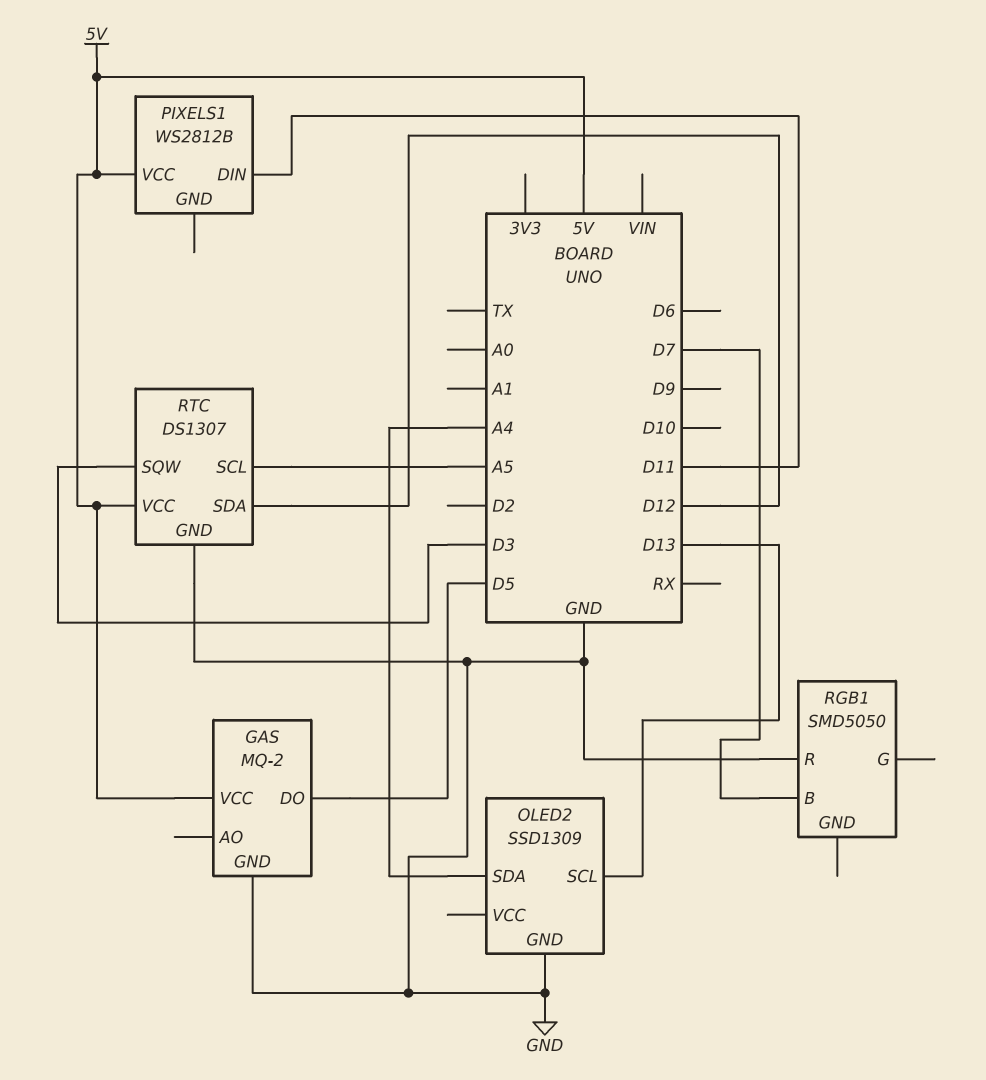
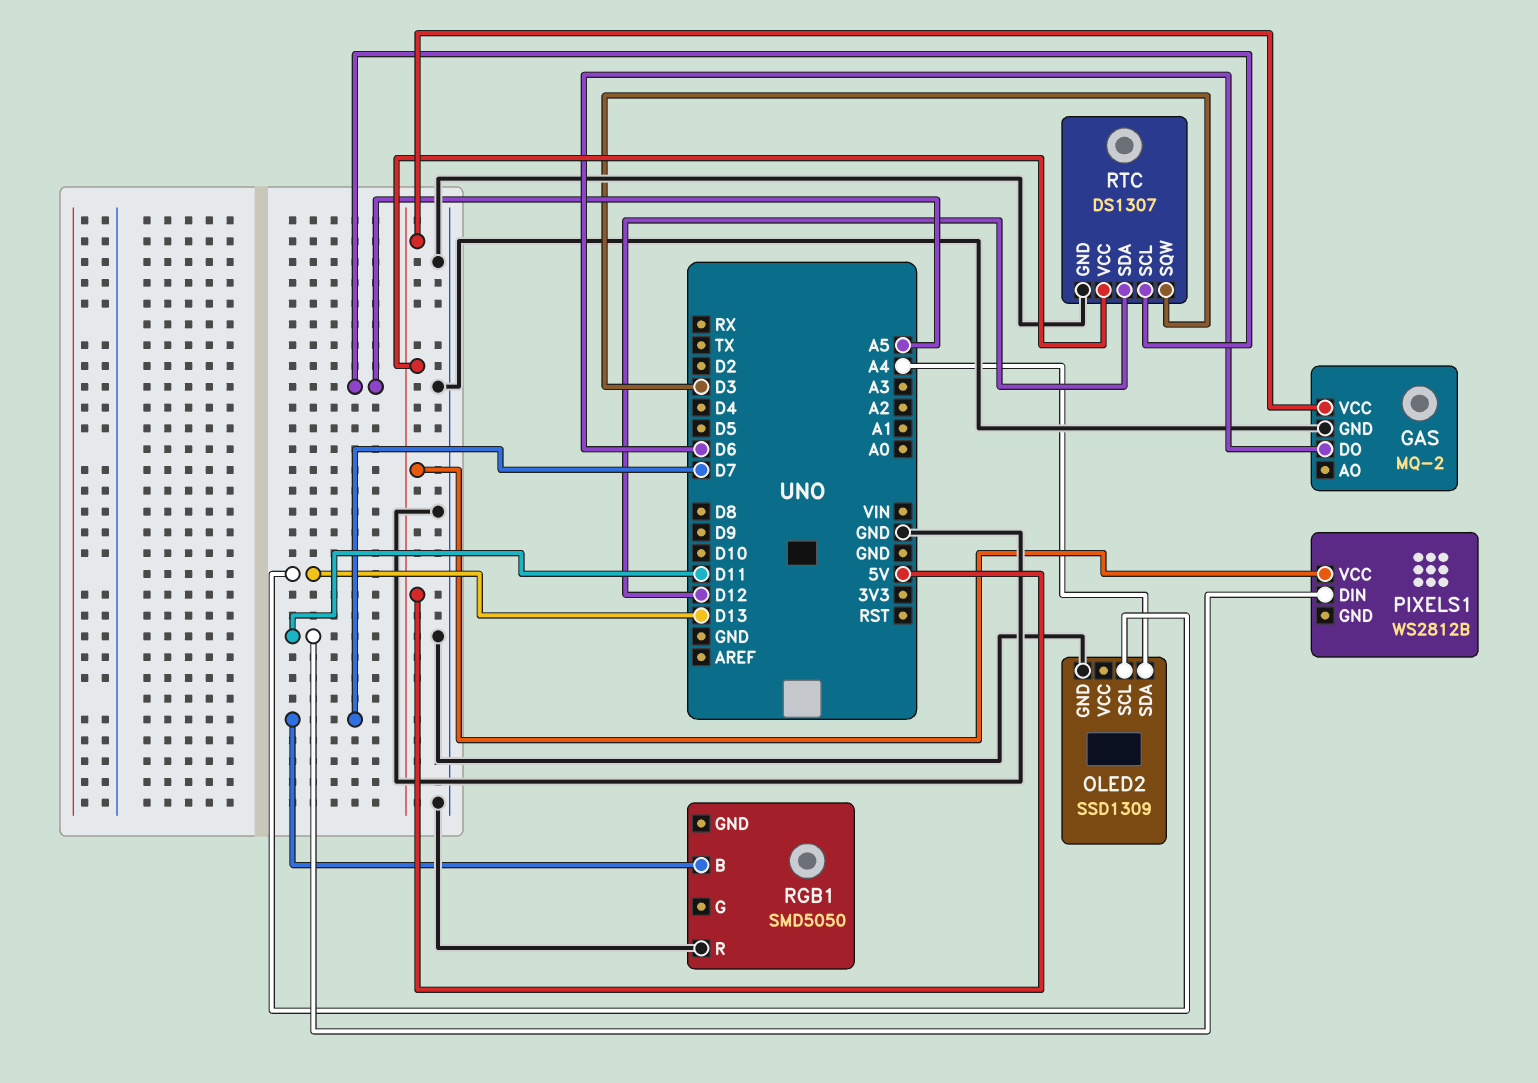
GAS pin DO: D5 -> D6

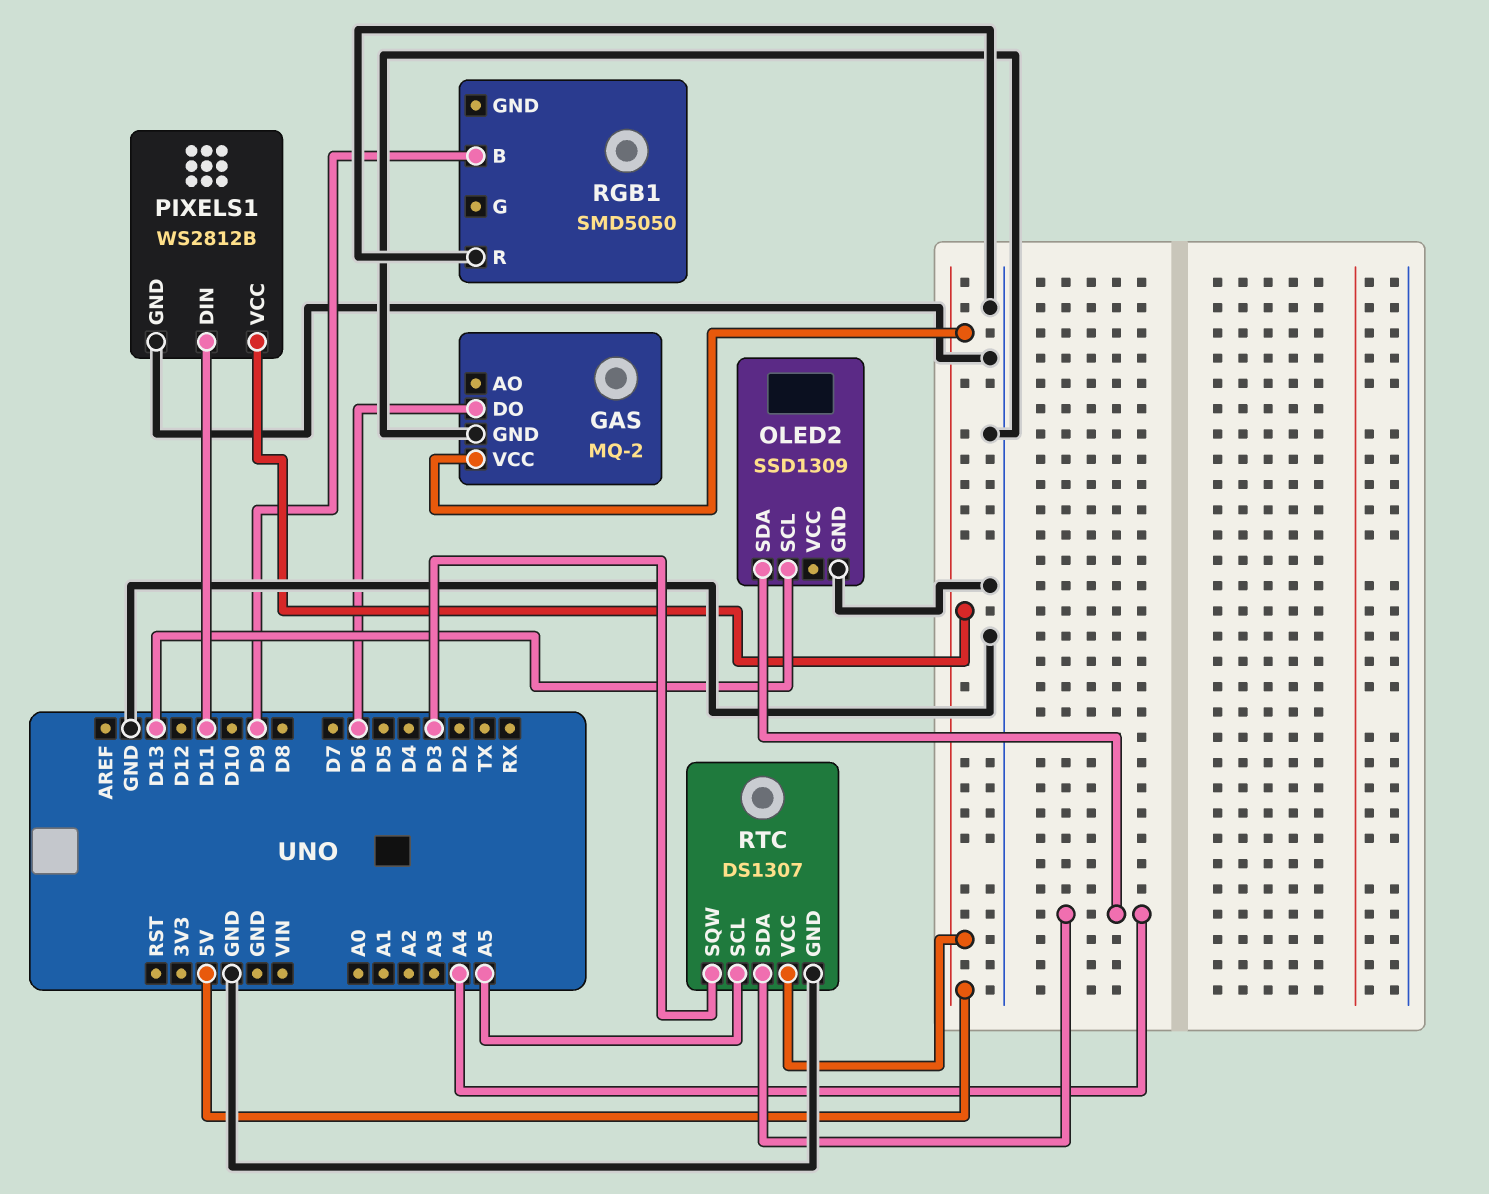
PIXELS1 pin GND: none -> GND
RGB1 pin B: D7 -> D9
RTC pin SDA: D12 -> A4

